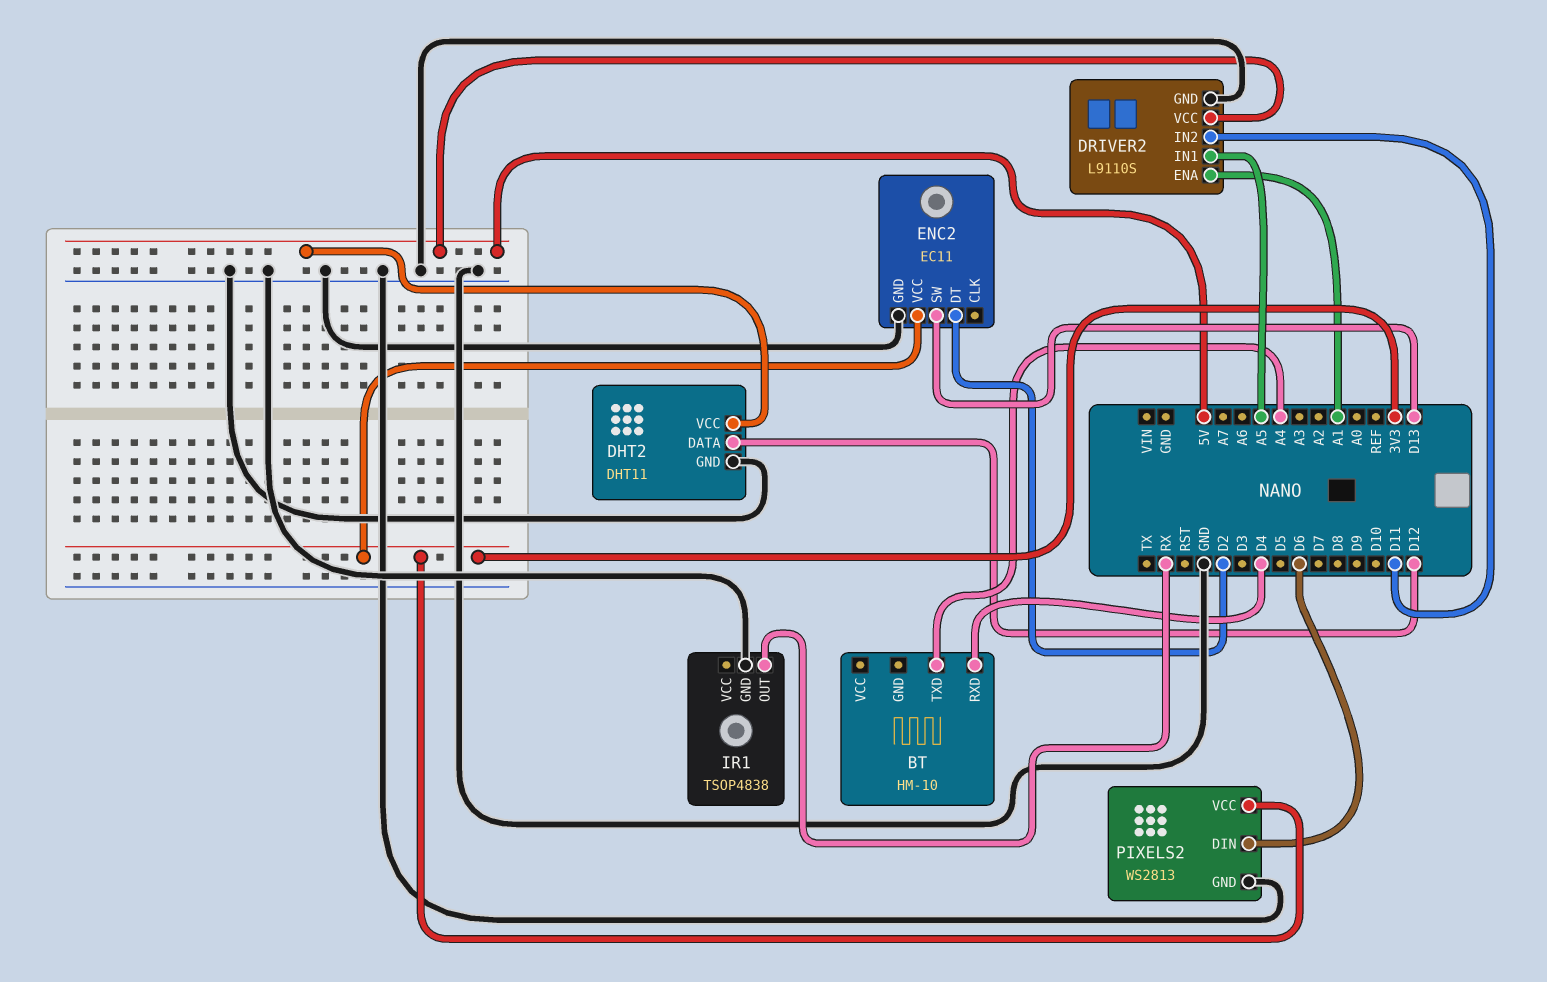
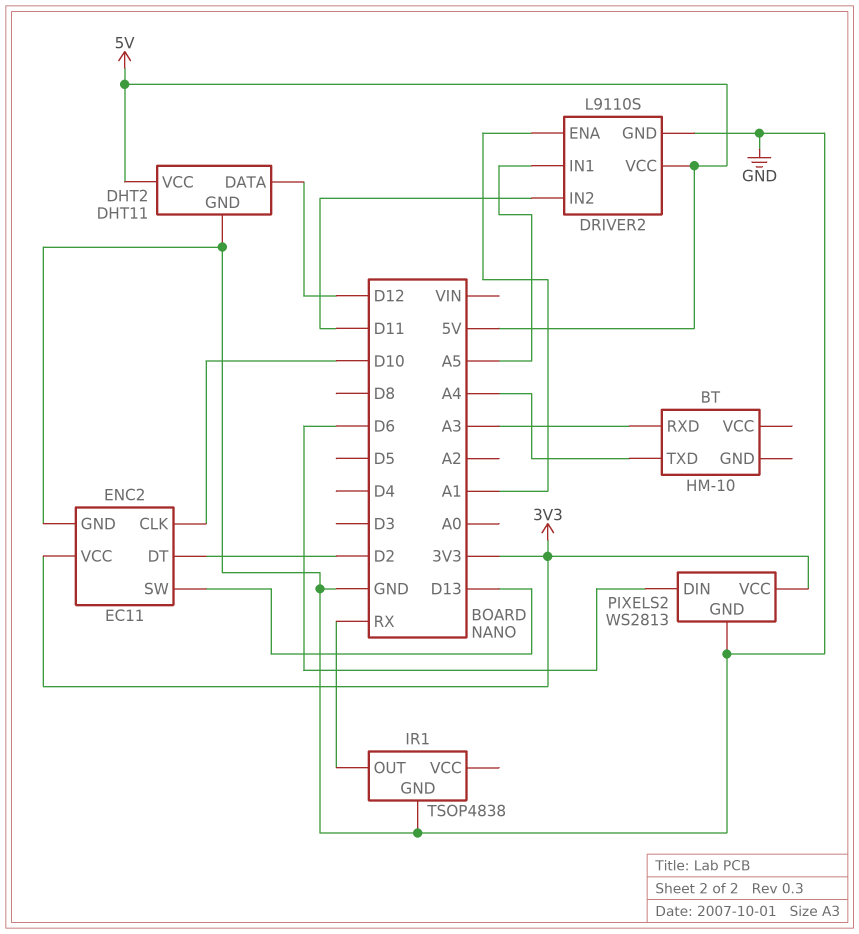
BT pin RXD: D4 -> A3
ENC2 pin CLK: none -> D10

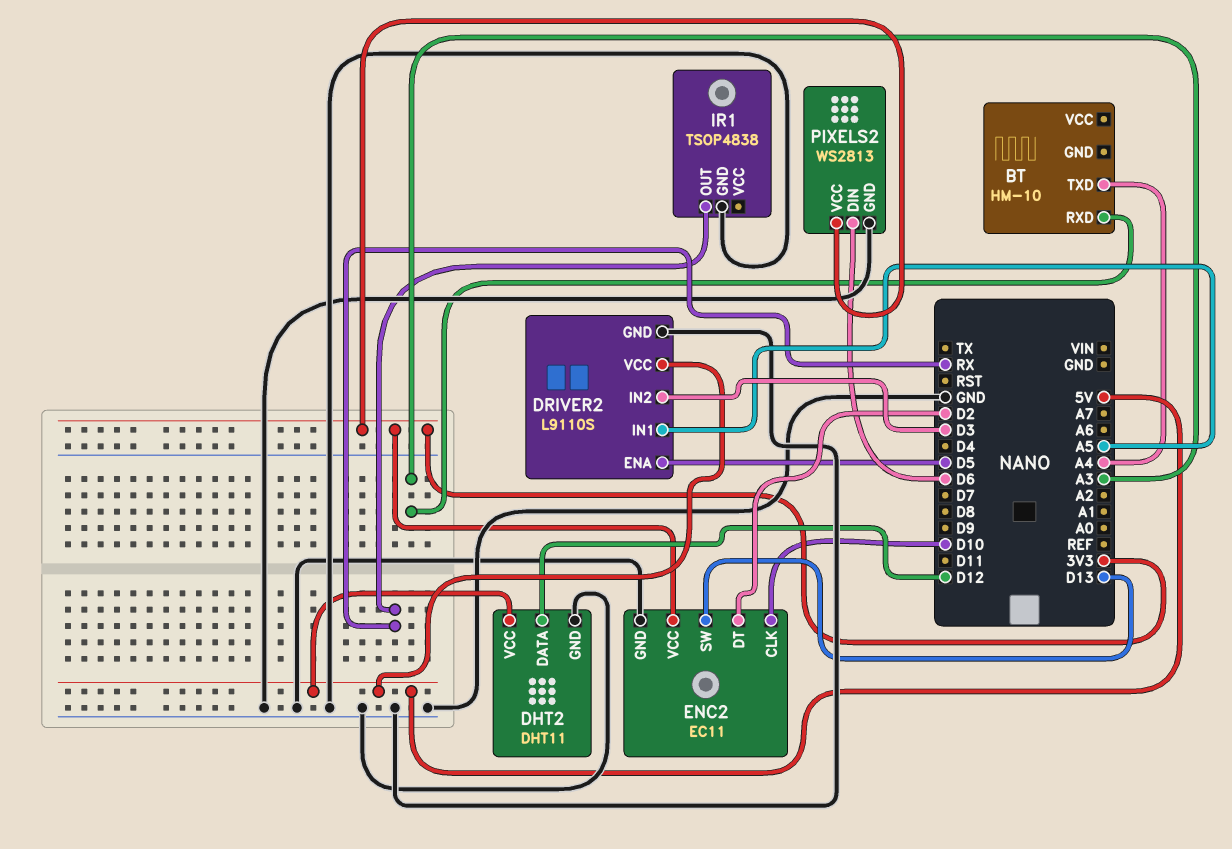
DRIVER2 pin ENA: A1 -> D5
DRIVER2 pin IN2: D11 -> D3

